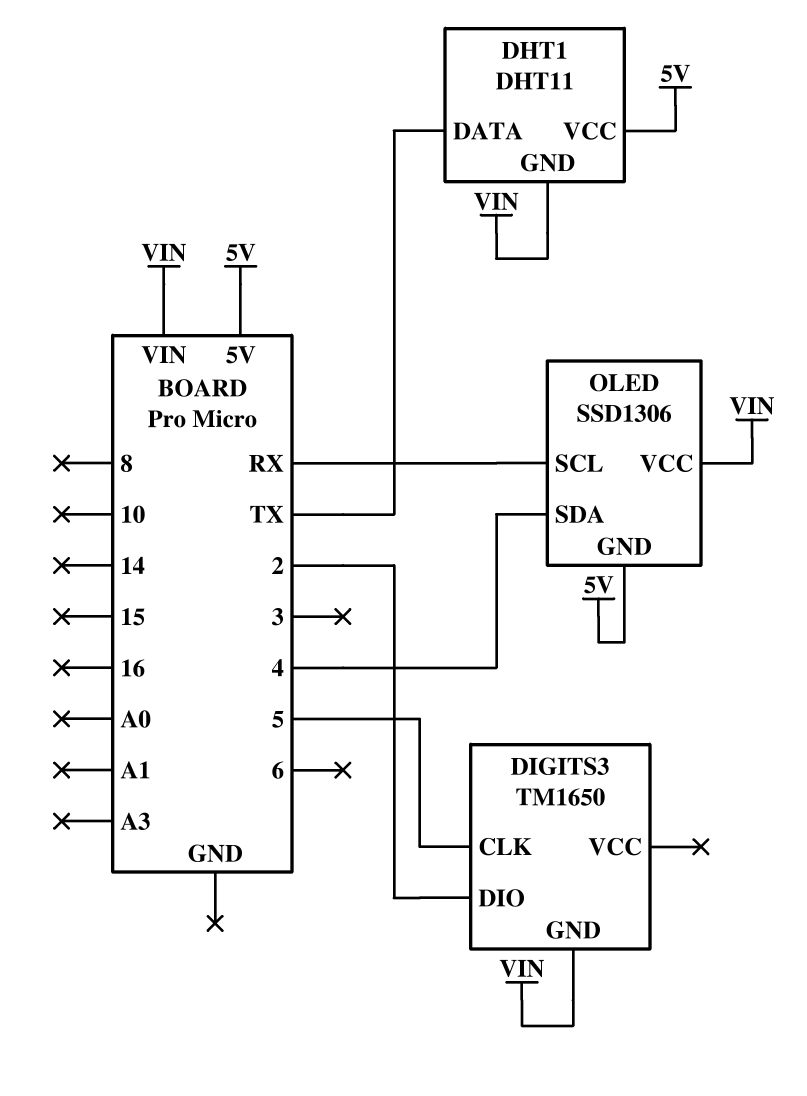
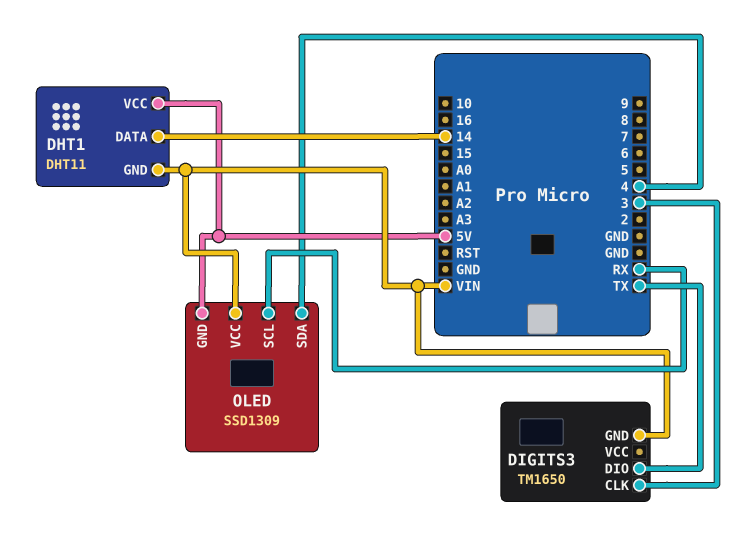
DHT1 pin DATA: TX -> 14
DIGITS3 pin CLK: 5 -> 3
DIGITS3 pin DIO: 2 -> TX
OLED: SSD1306 -> SSD1309

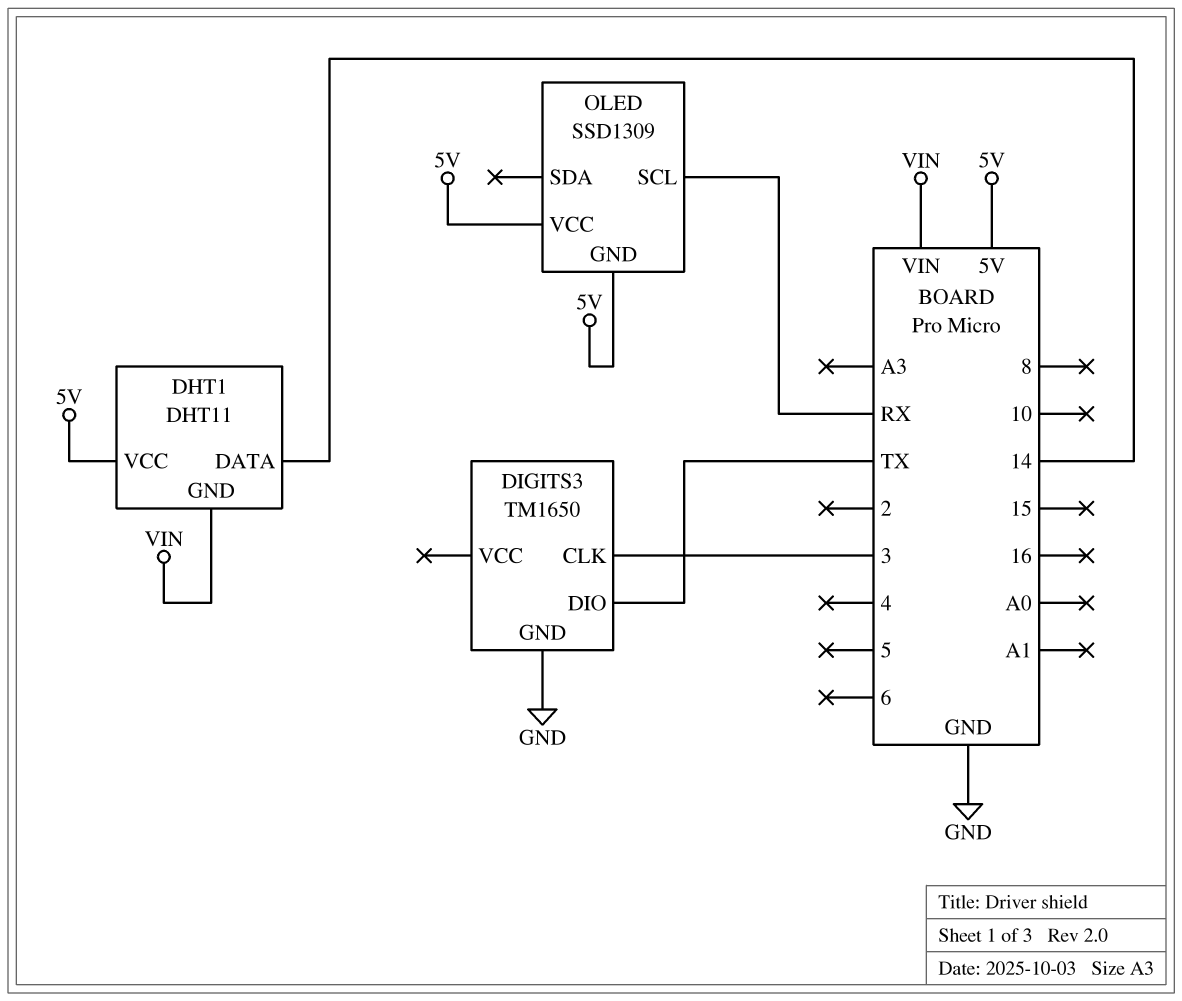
DIGITS3 pin GND: VIN -> GND
OLED pin SDA: 4 -> none
OLED pin VCC: VIN -> 5V

